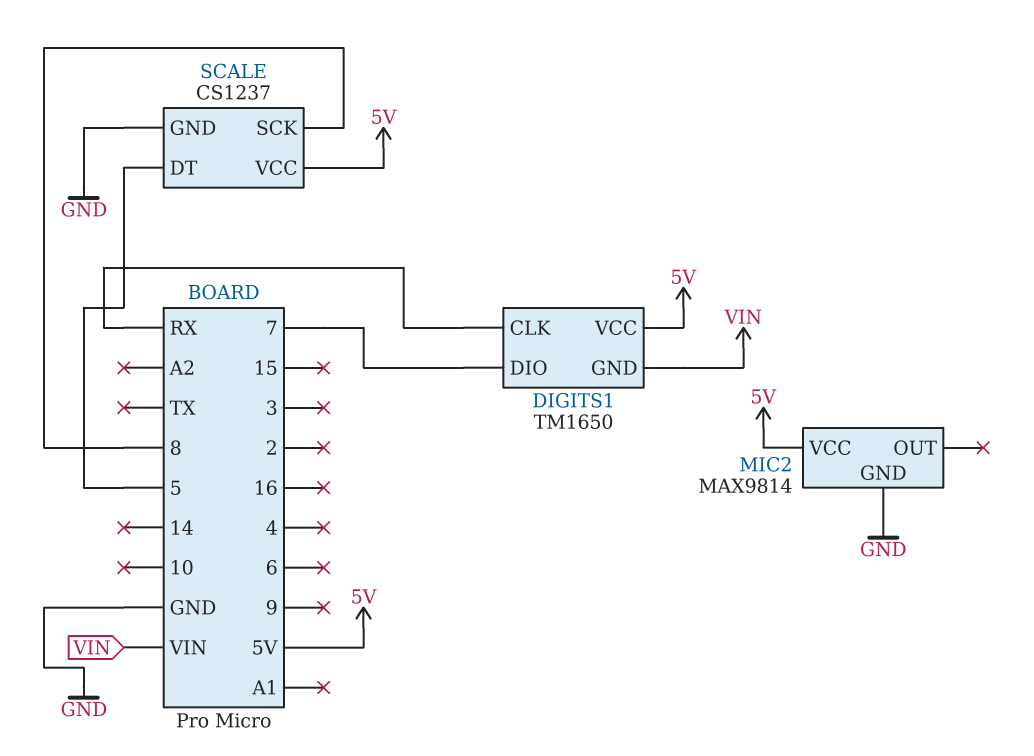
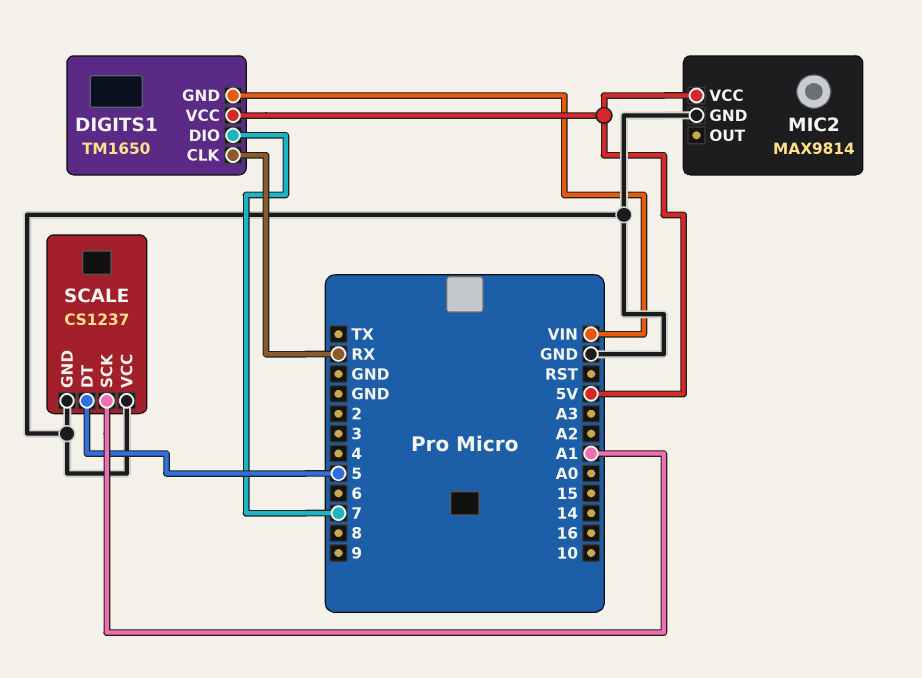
SCALE pin SCK: 8 -> A1
SCALE pin VCC: 5V -> GND

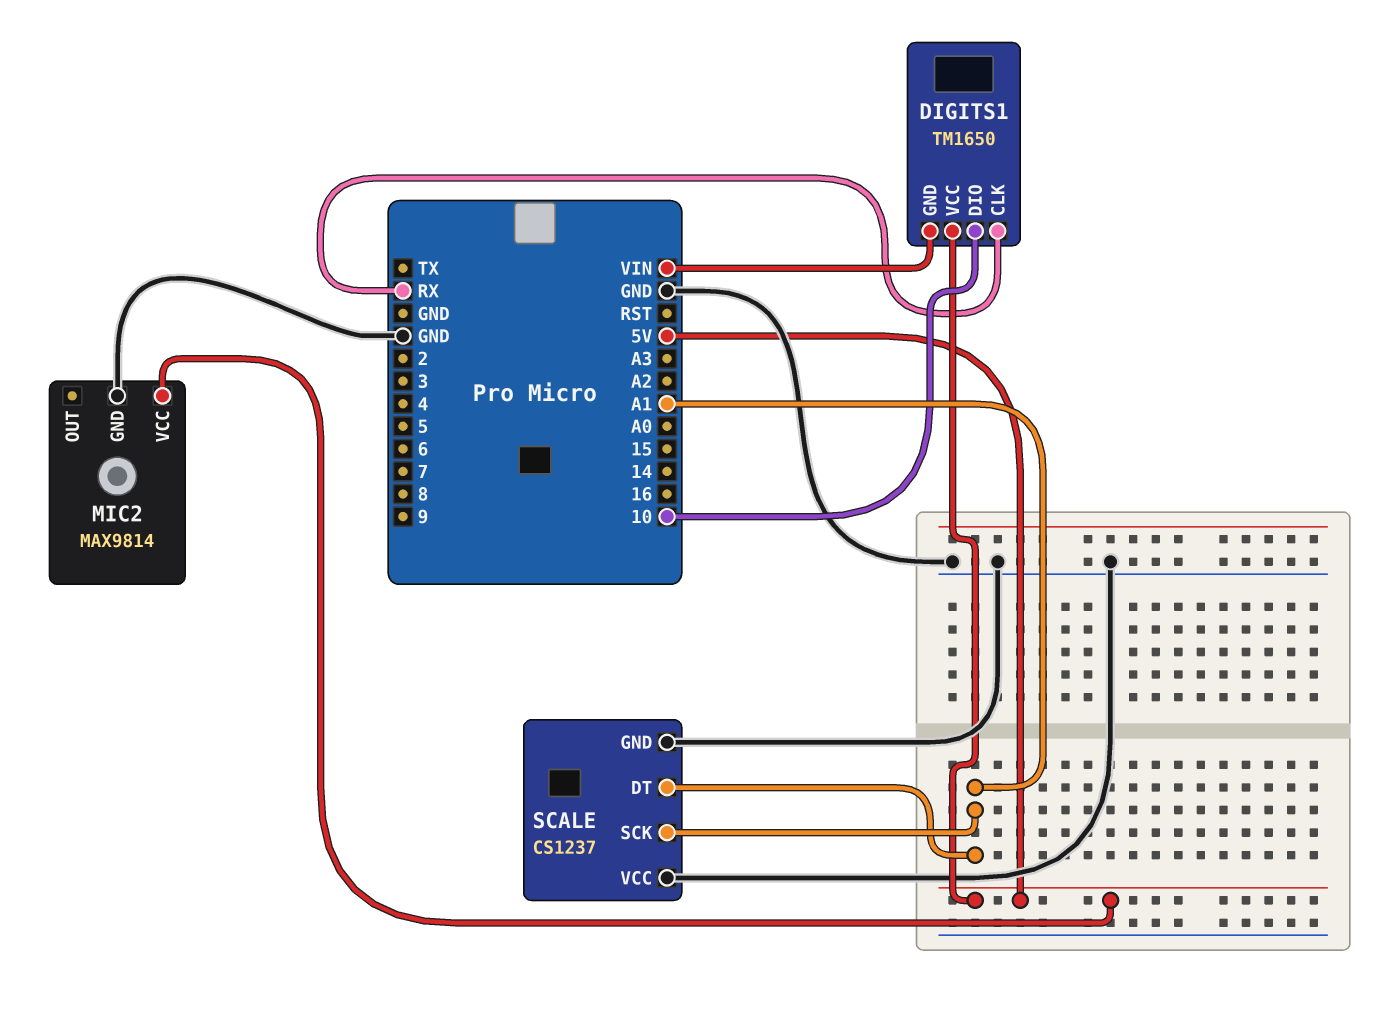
DIGITS1 pin DIO: 7 -> 10
SCALE pin DT: 5 -> A1

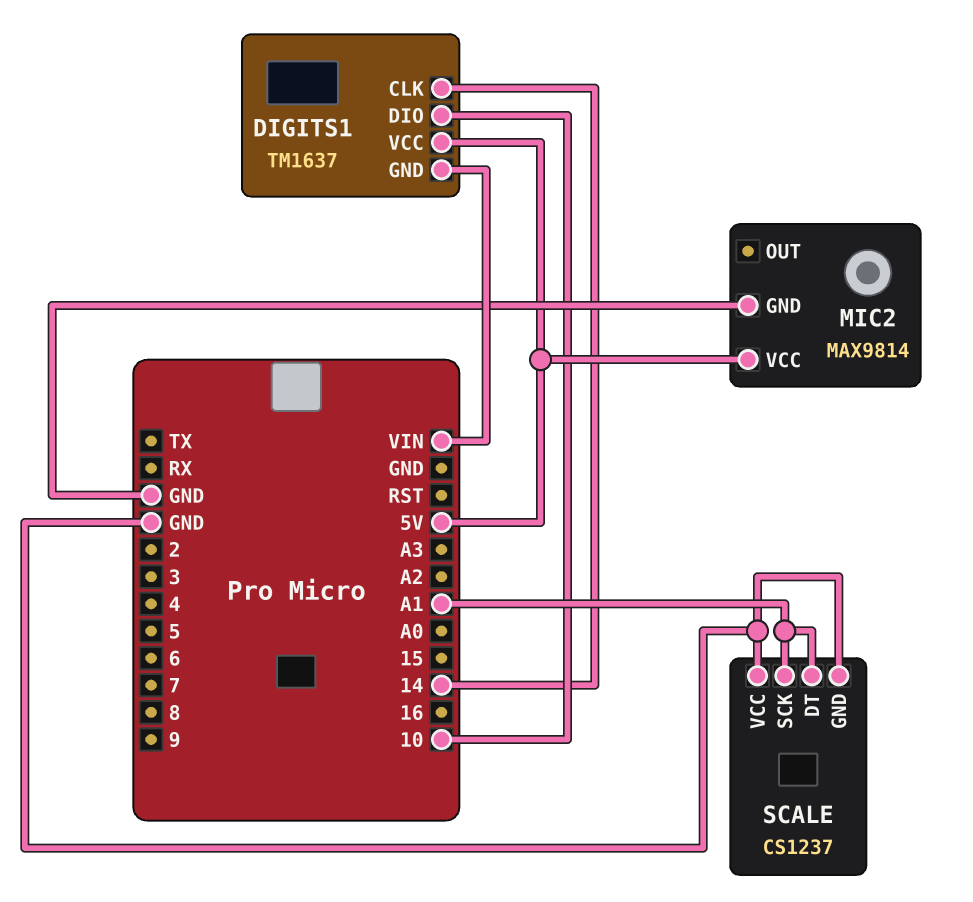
DIGITS1: TM1650 -> TM1637
DIGITS1 pin CLK: RX -> 14

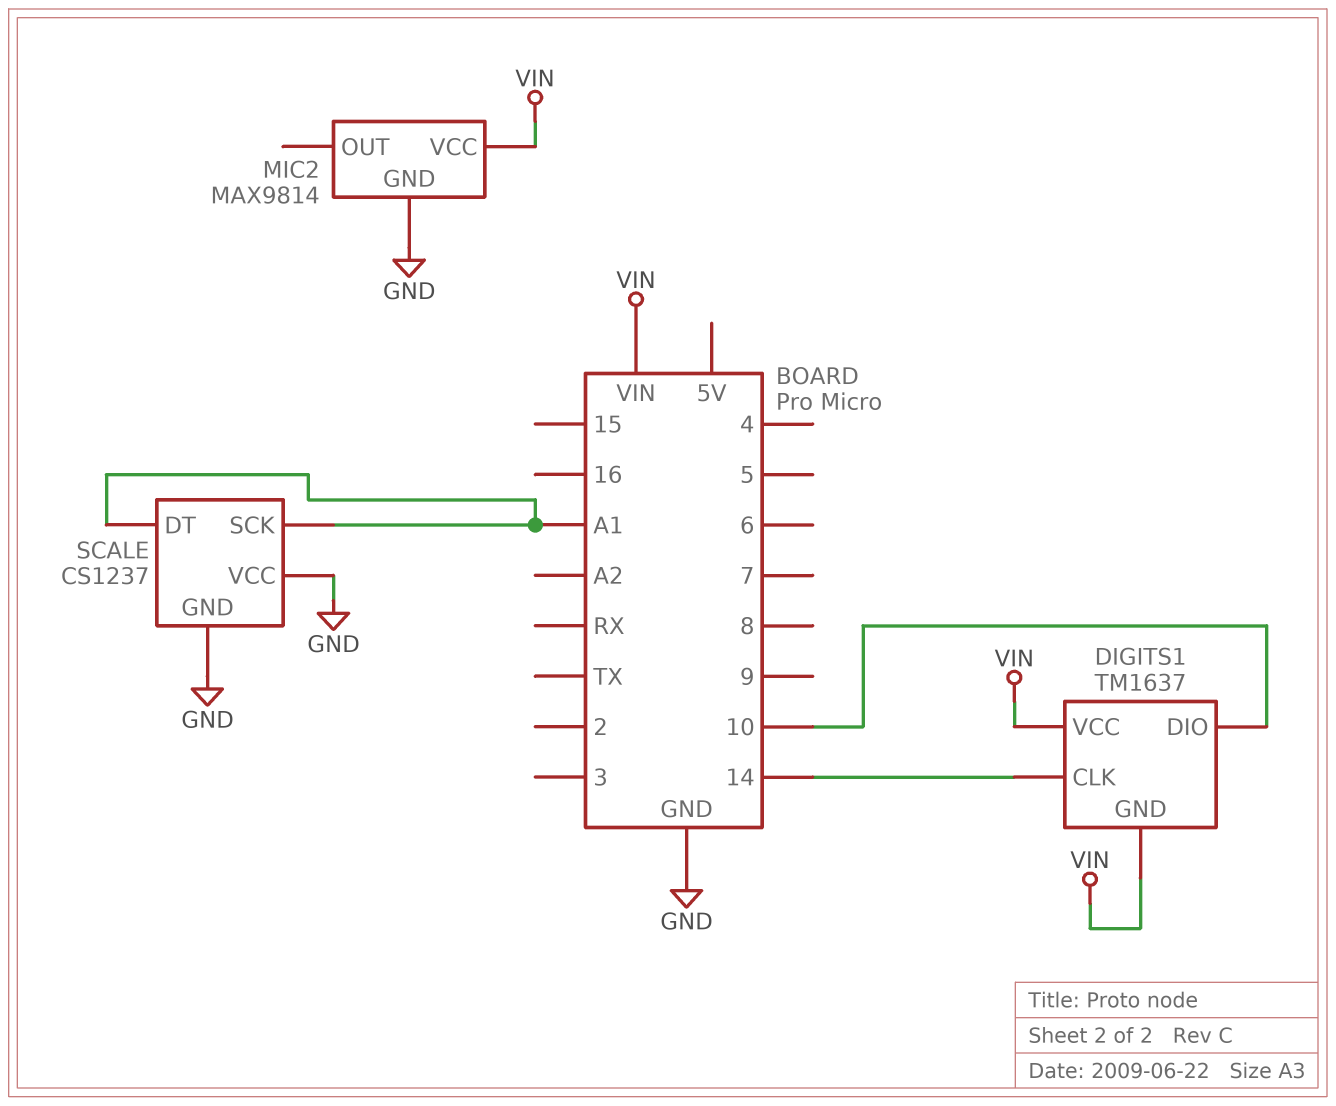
DIGITS1 pin VCC: 5V -> VIN
MIC2 pin VCC: 5V -> VIN

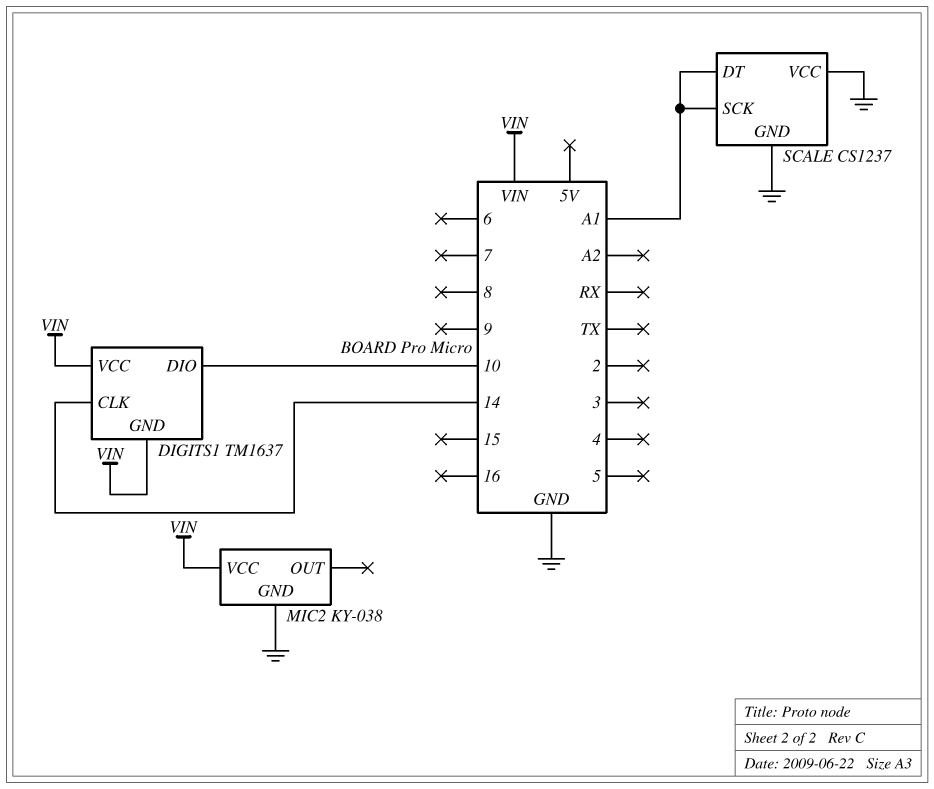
MIC2: MAX9814 -> KY-038

